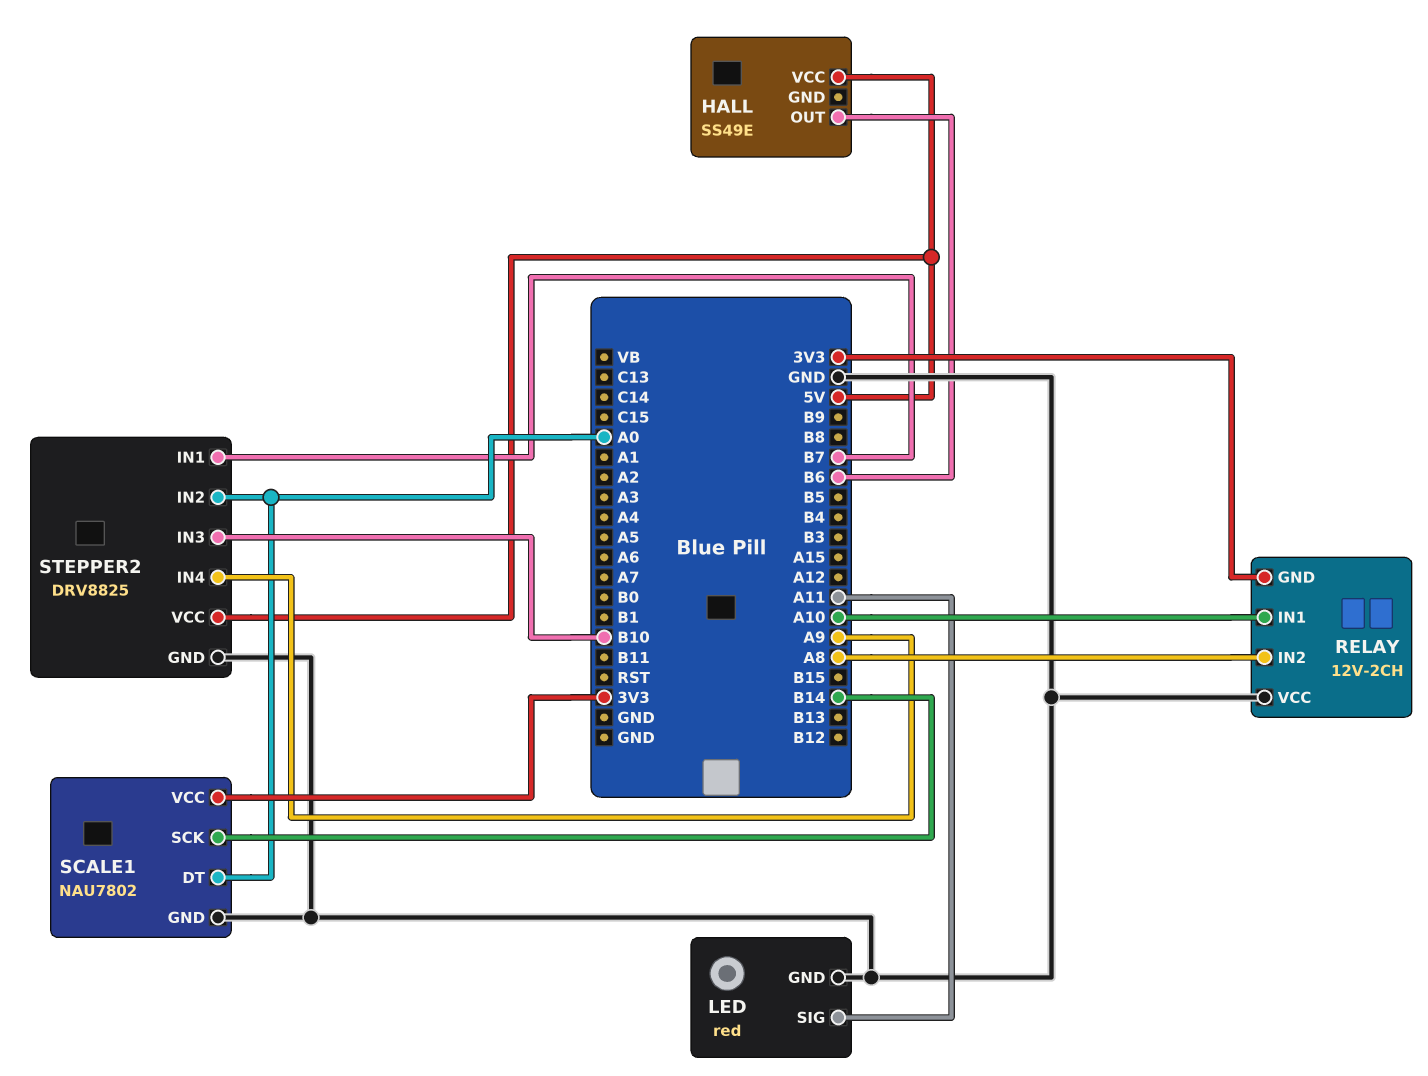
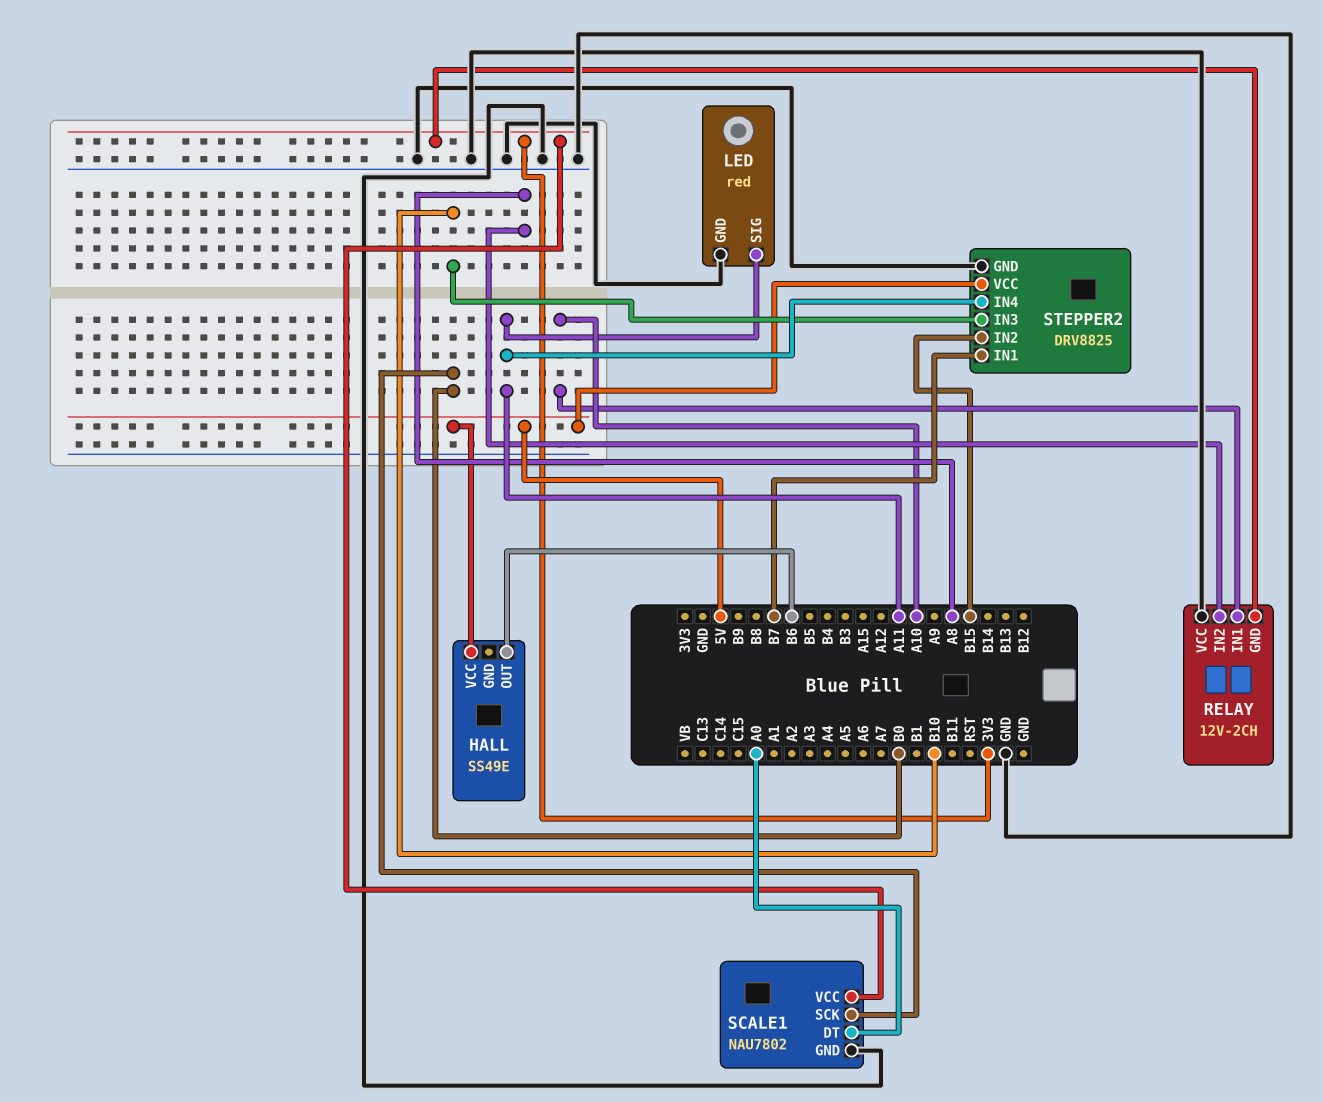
SCALE1 pin SCK: B14 -> B0
STEPPER2 pin IN2: A0 -> B15
STEPPER2 pin IN4: A9 -> A11

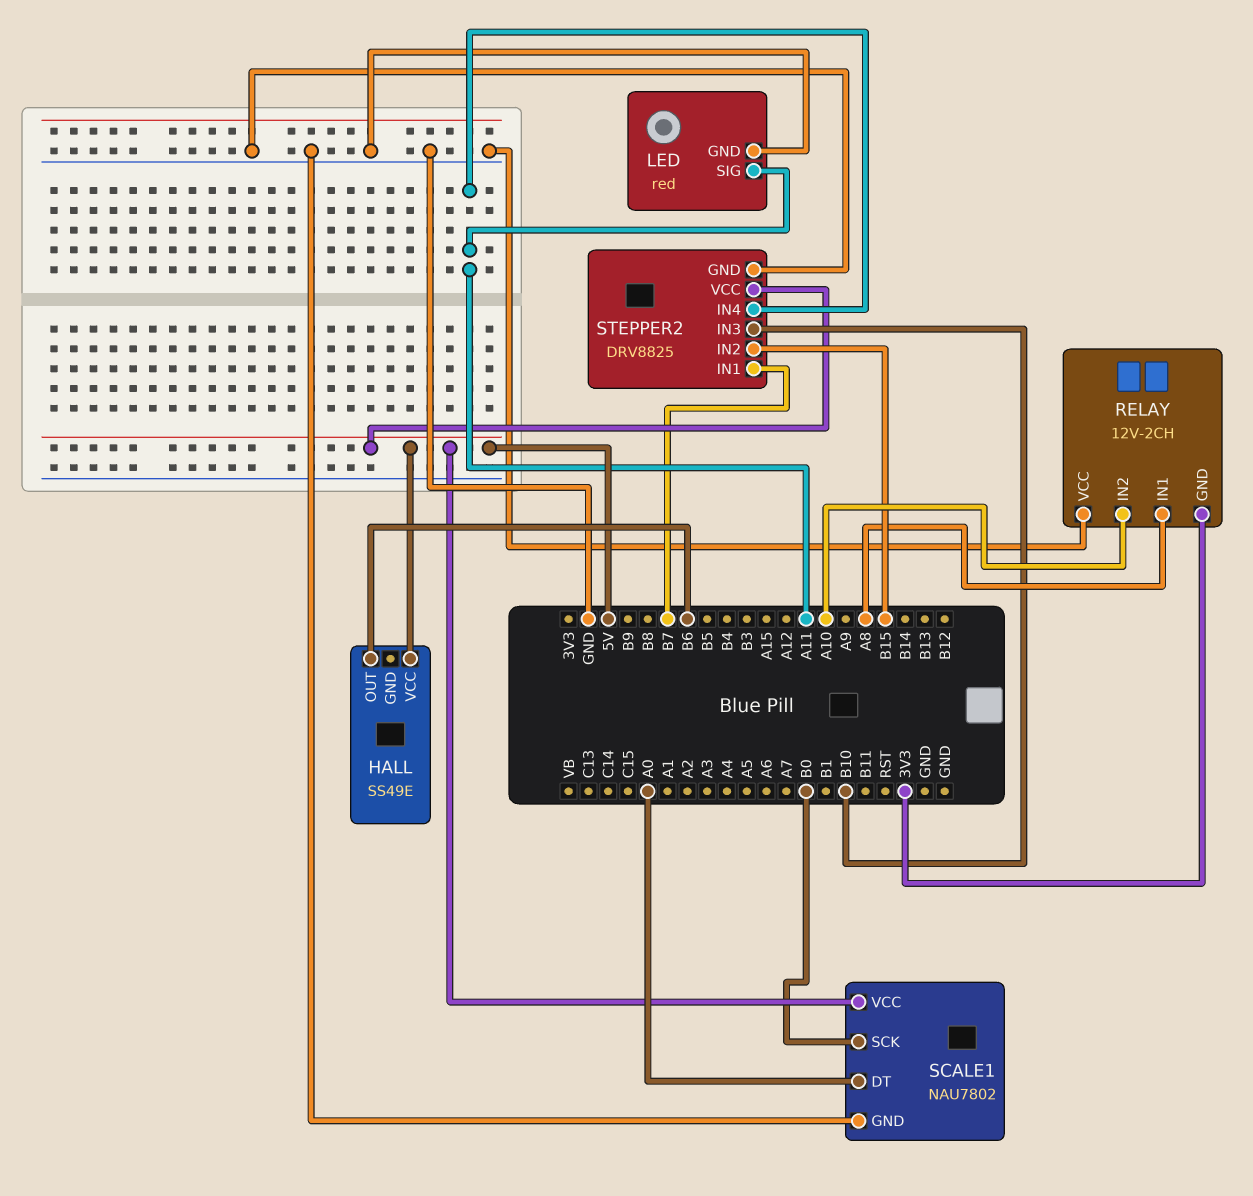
RELAY pin IN1: A10 -> A8
RELAY pin IN2: A8 -> A10
SCALE1 pin VCC: 3V3 -> 5V

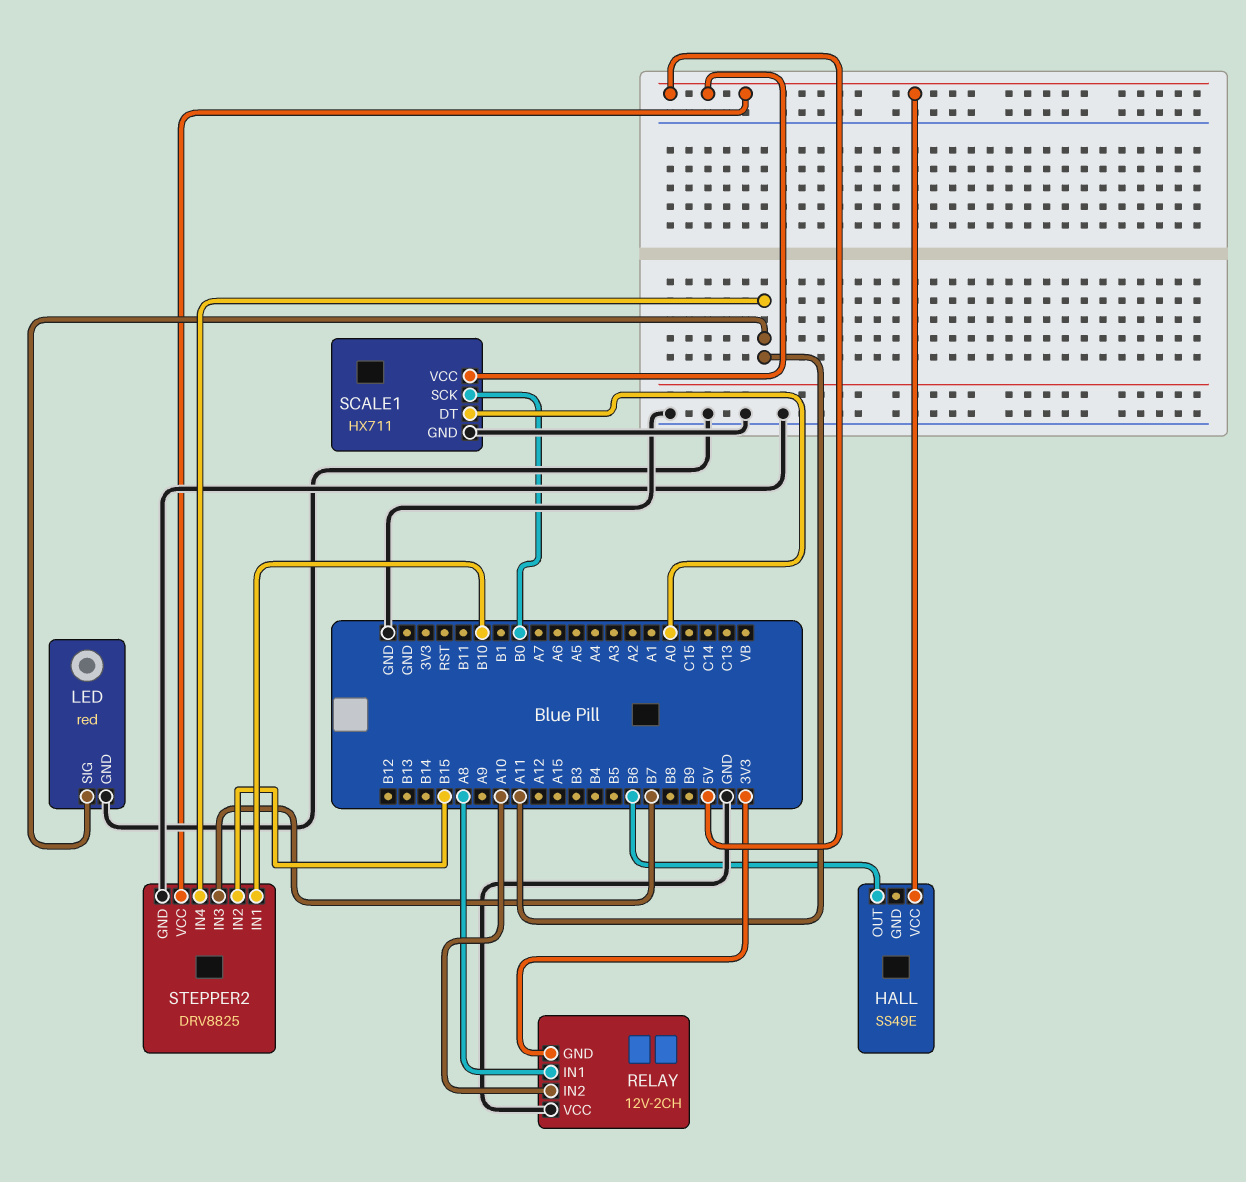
SCALE1: NAU7802 -> HX711
STEPPER2 pin IN1: B7 -> B10
STEPPER2 pin IN3: B10 -> B7

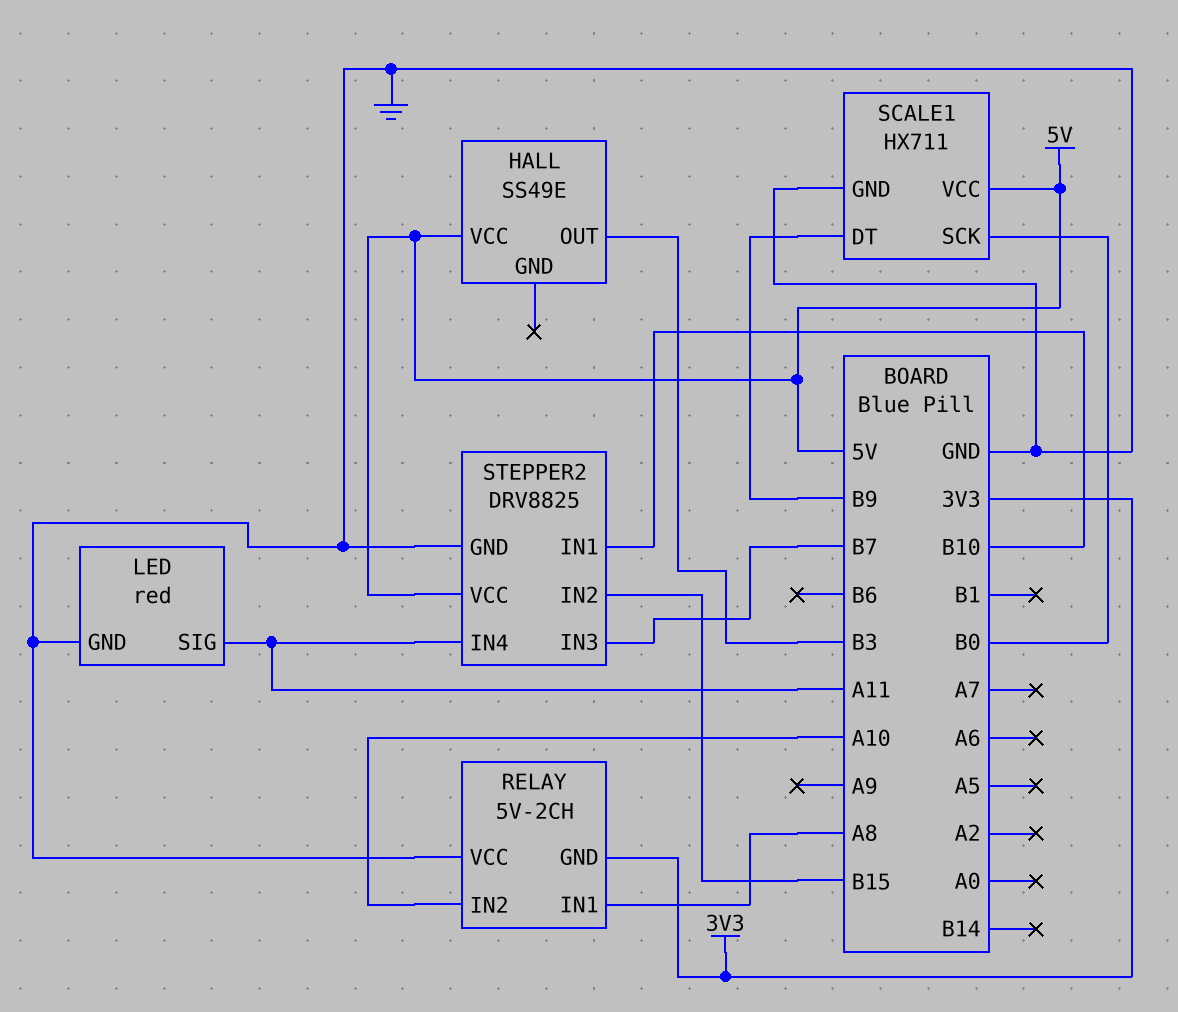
HALL pin OUT: B6 -> B3
RELAY: 12V-2CH -> 5V-2CH
SCALE1 pin DT: A0 -> B9

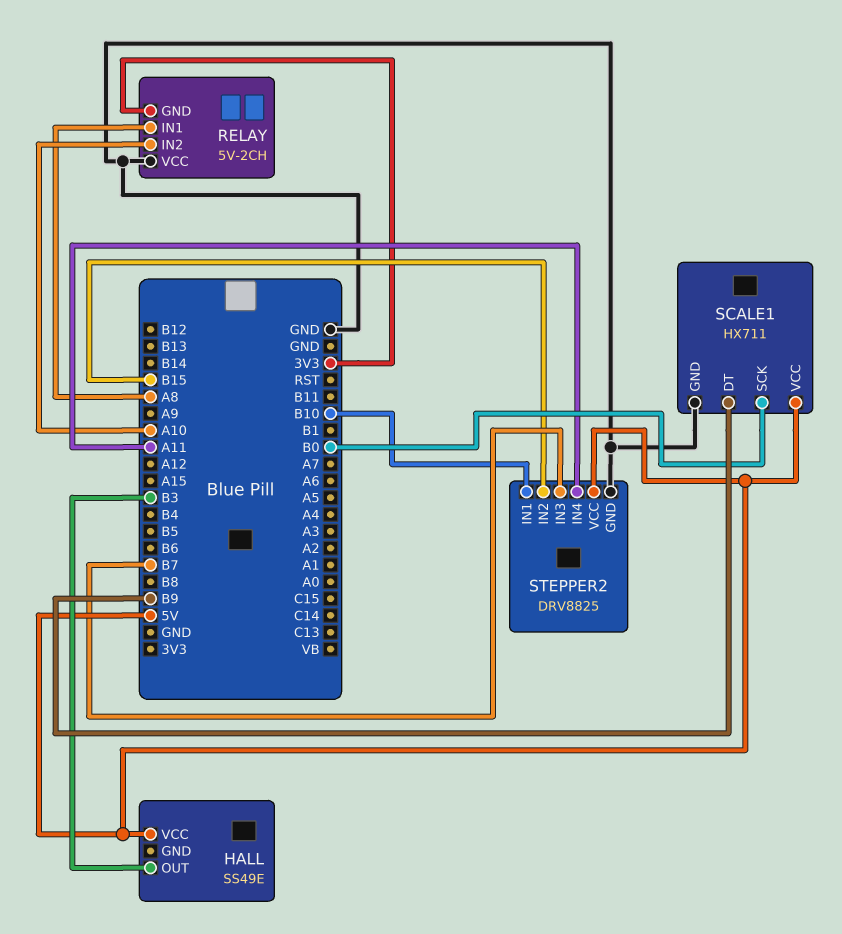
LED: red -> none
LED pin GND: GND -> none
LED pin SIG: A11 -> none

